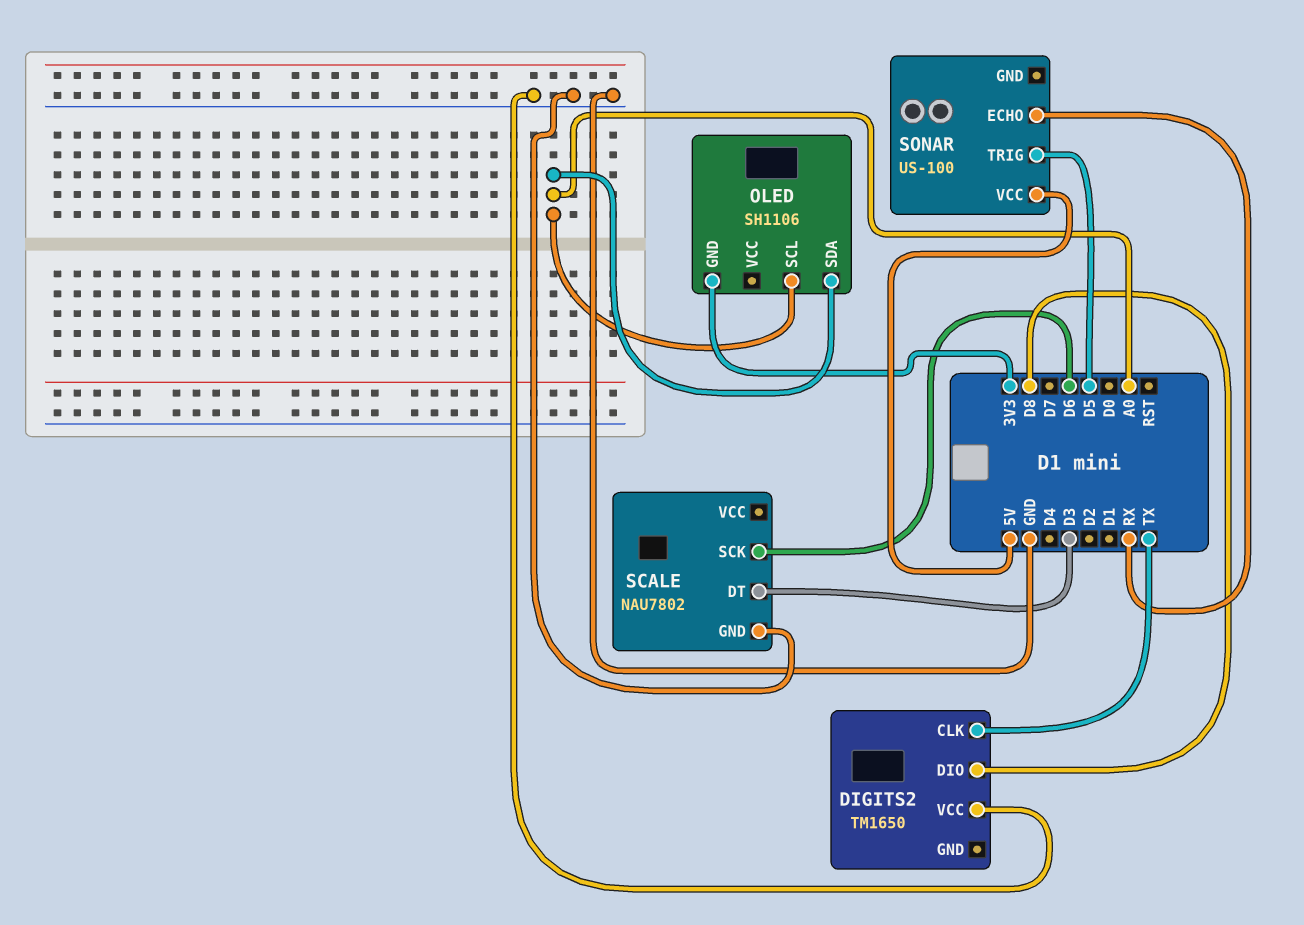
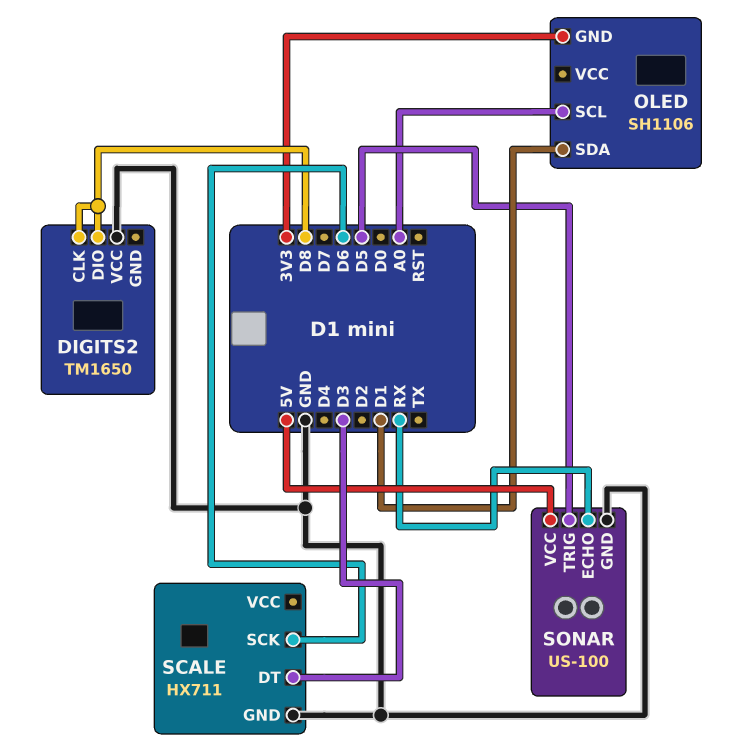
DIGITS2 pin CLK: TX -> D8
OLED pin SDA: A0 -> D1
SCALE: NAU7802 -> HX711
SONAR pin GND: none -> GND

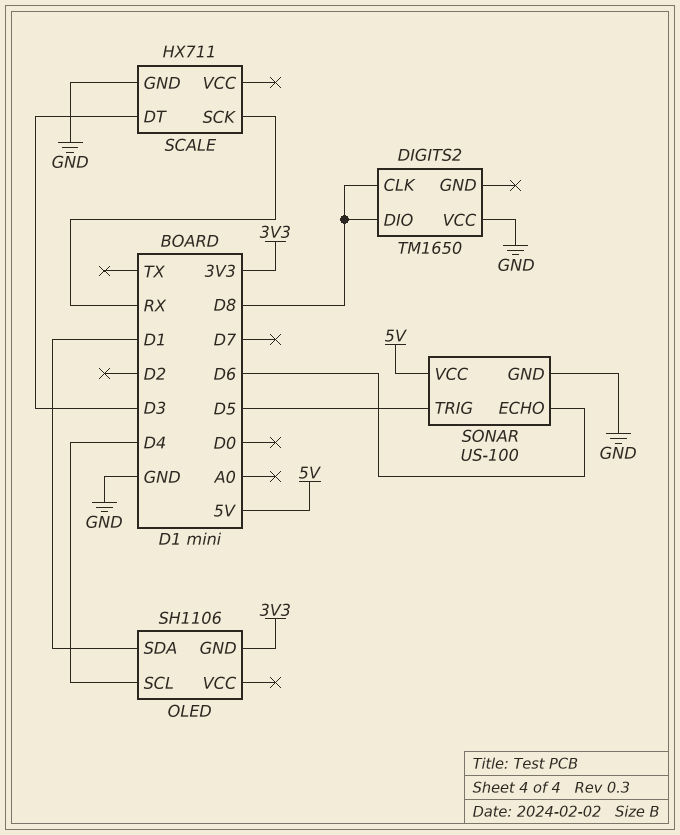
OLED pin SCL: A0 -> D4
SCALE pin SCK: D6 -> RX
SONAR pin ECHO: RX -> D6

